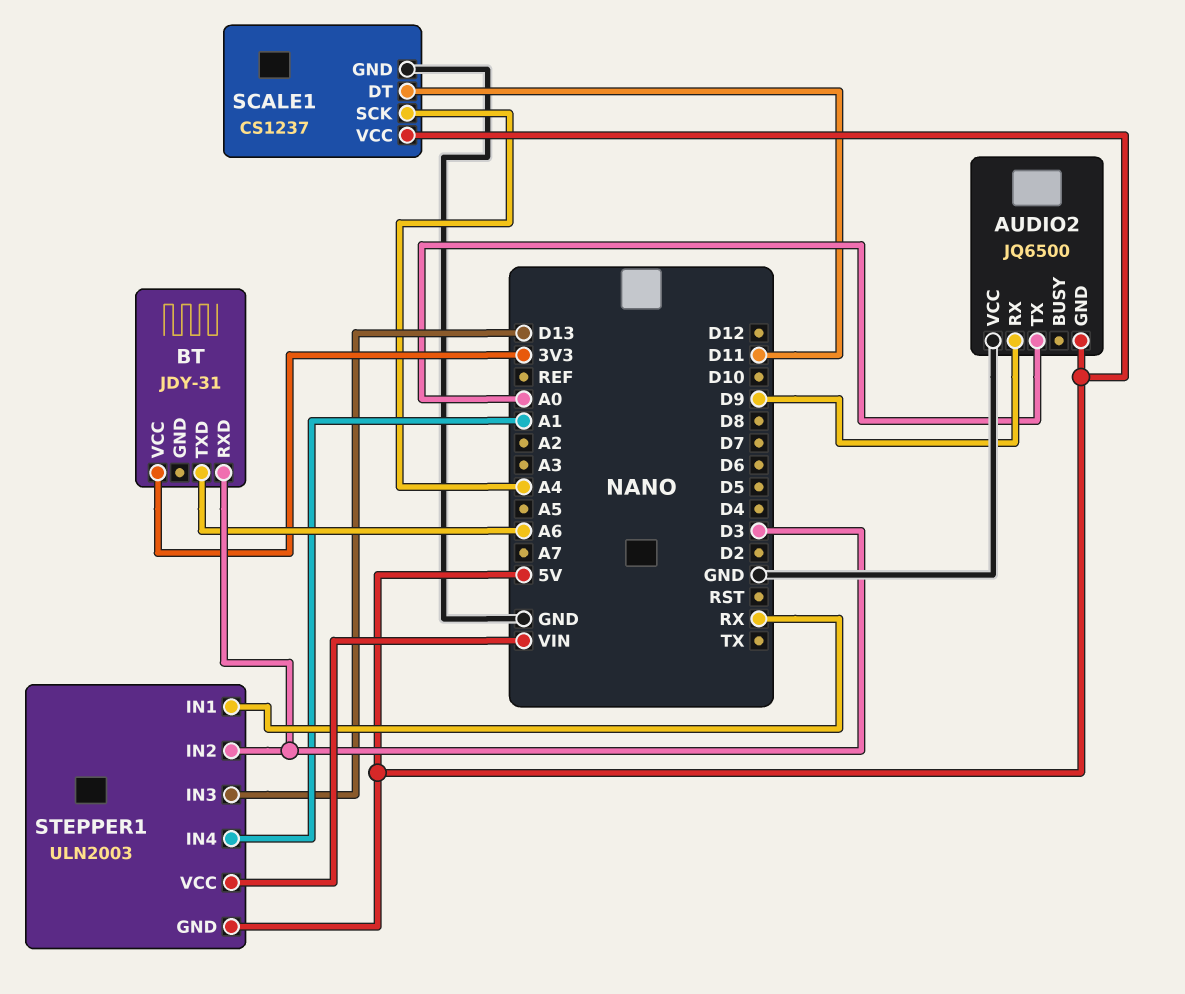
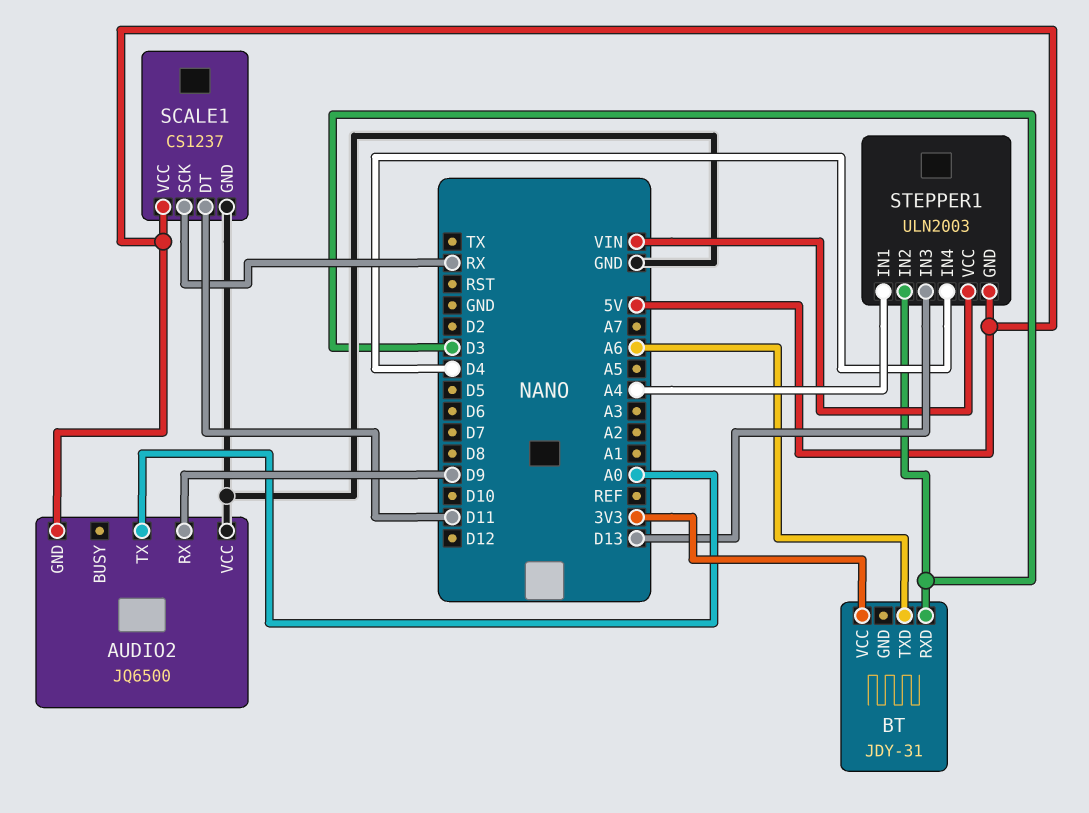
SCALE1 pin SCK: A4 -> RX
STEPPER1 pin IN1: RX -> A4
STEPPER1 pin IN4: A1 -> D4

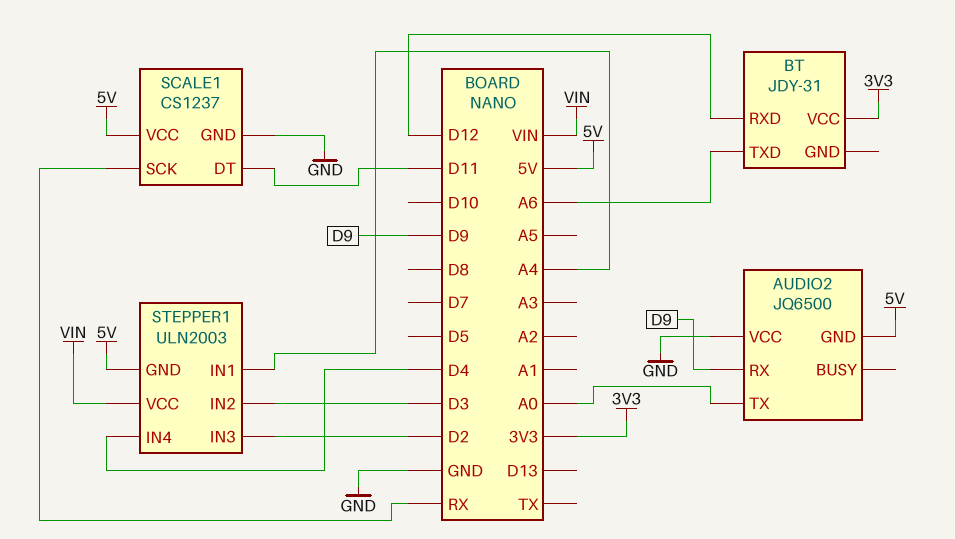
BT pin RXD: D3 -> D12
STEPPER1 pin IN3: D13 -> D2

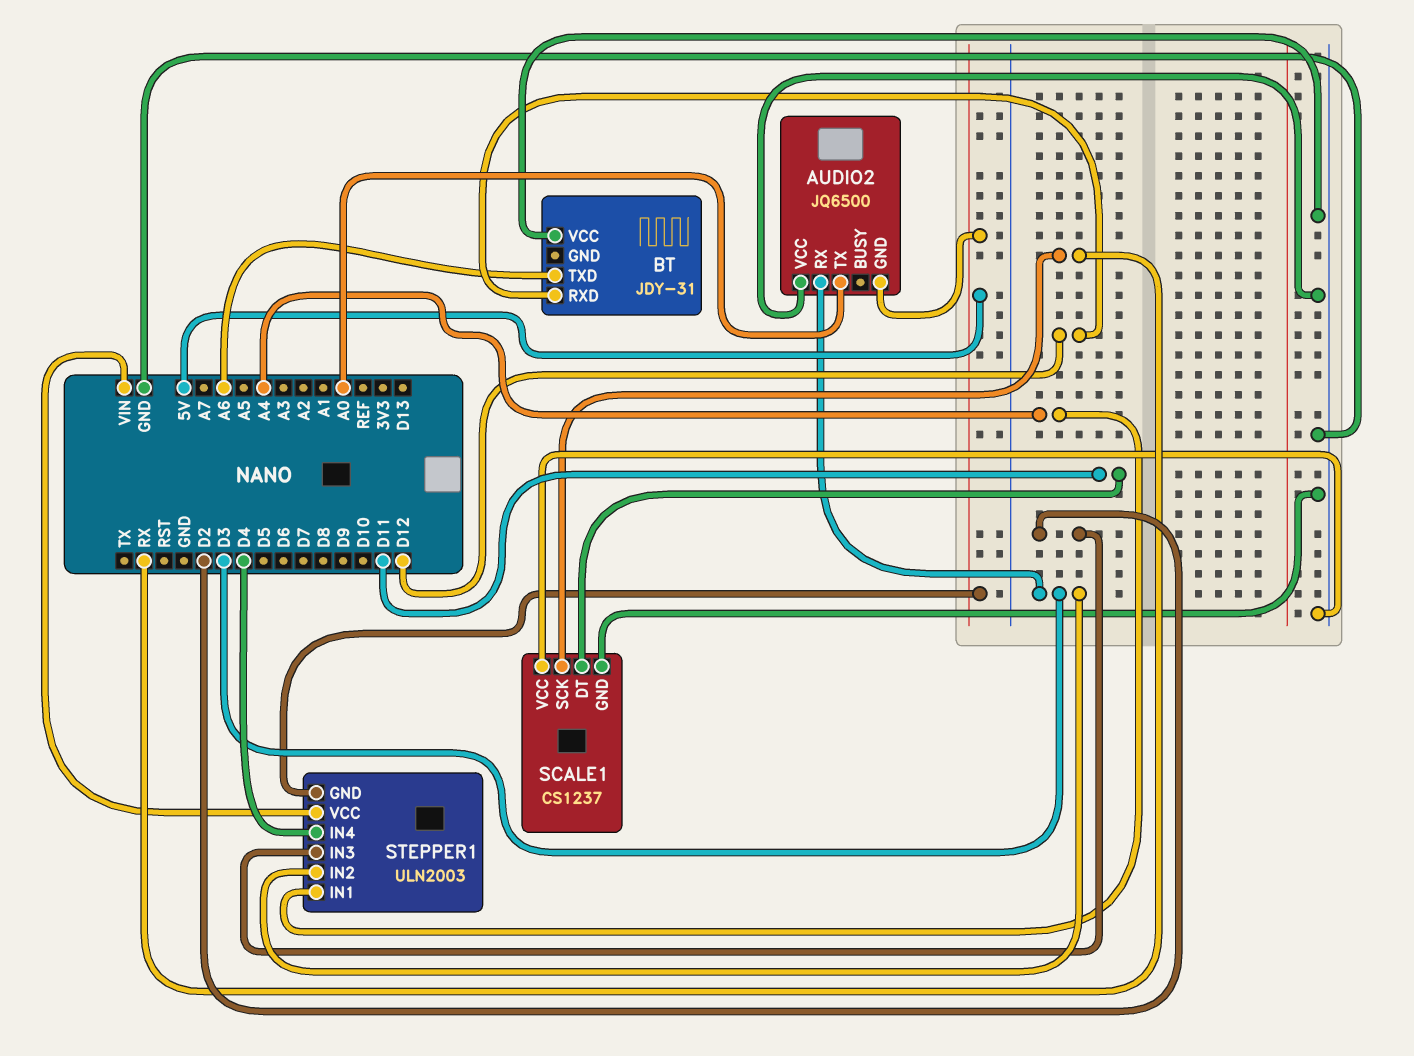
AUDIO2 pin RX: D9 -> D3
BT pin VCC: 3V3 -> GND
SCALE1 pin VCC: 5V -> GND

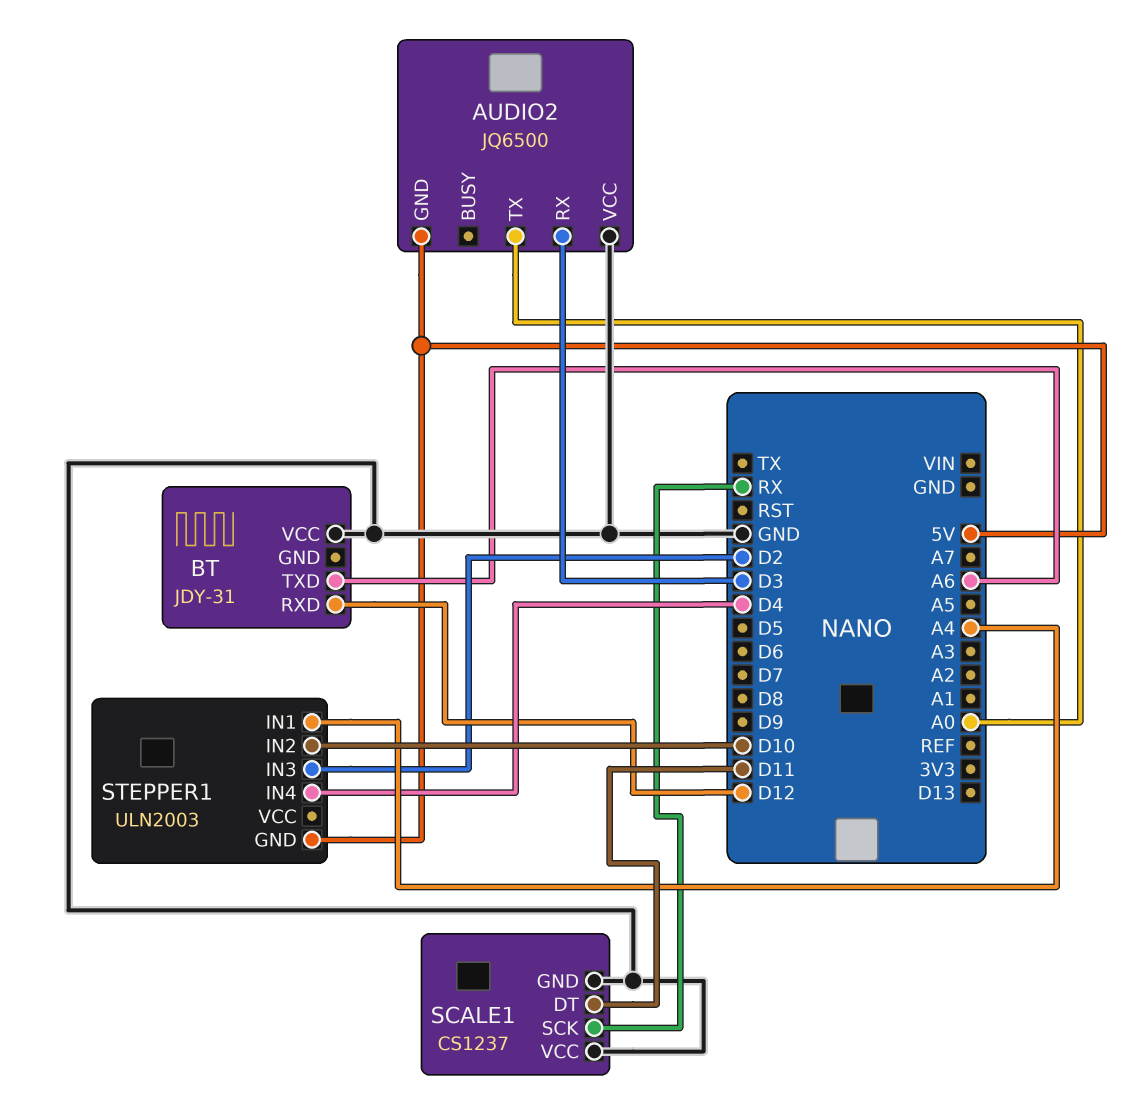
STEPPER1 pin IN2: D3 -> D10
STEPPER1 pin VCC: VIN -> none

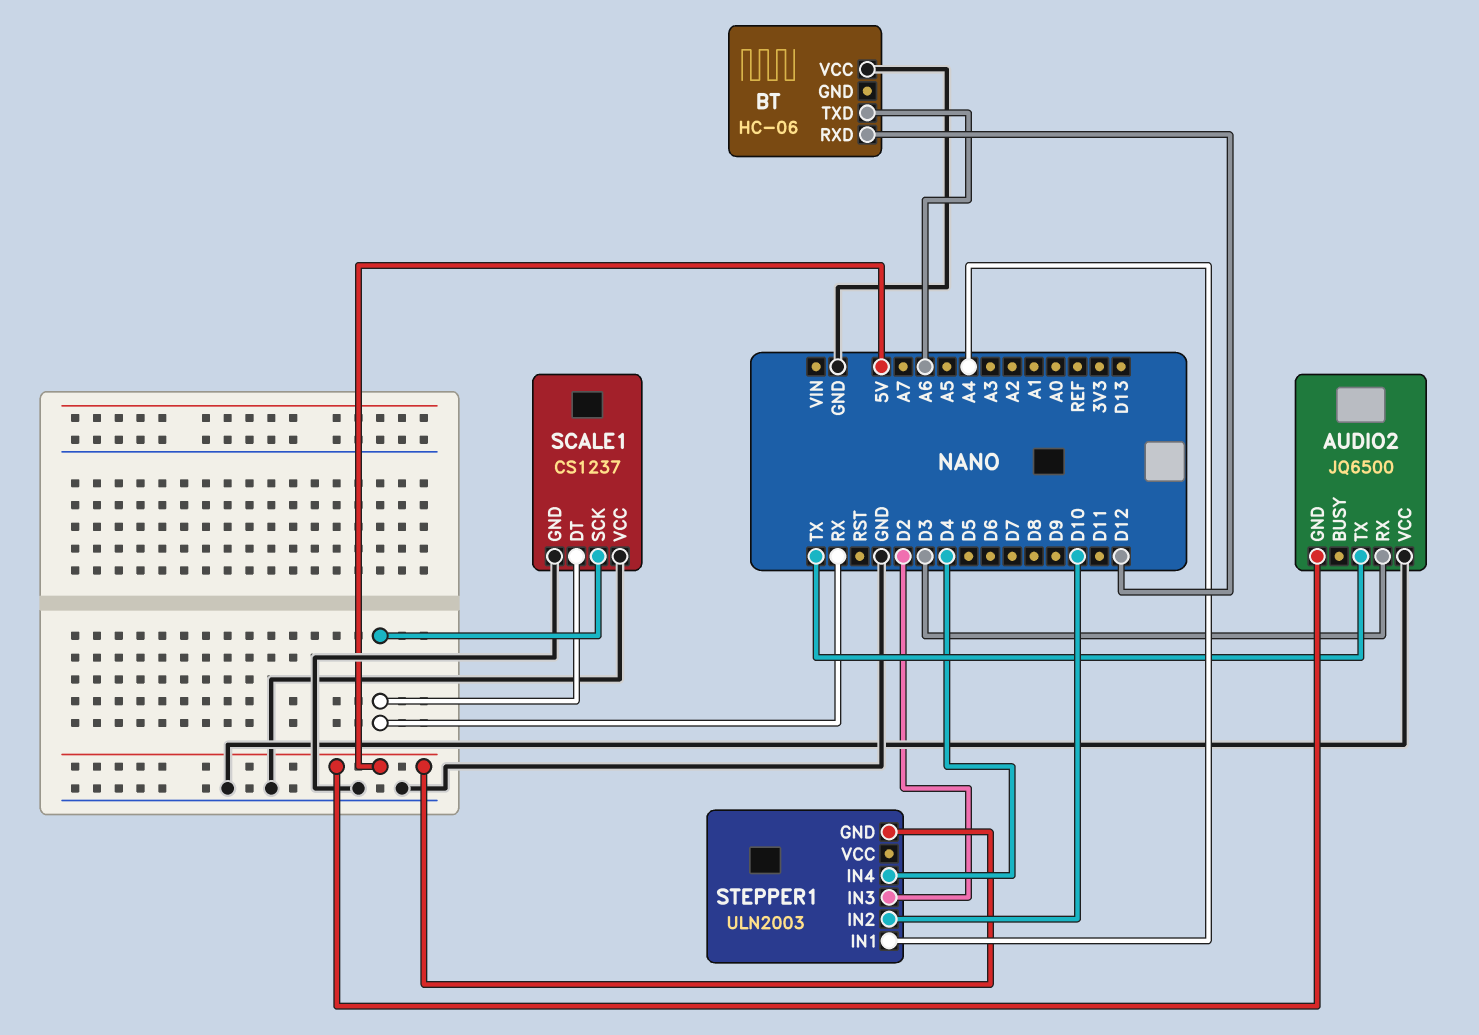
AUDIO2 pin TX: A0 -> TX
BT: JDY-31 -> HC-06
SCALE1 pin DT: D11 -> RX

